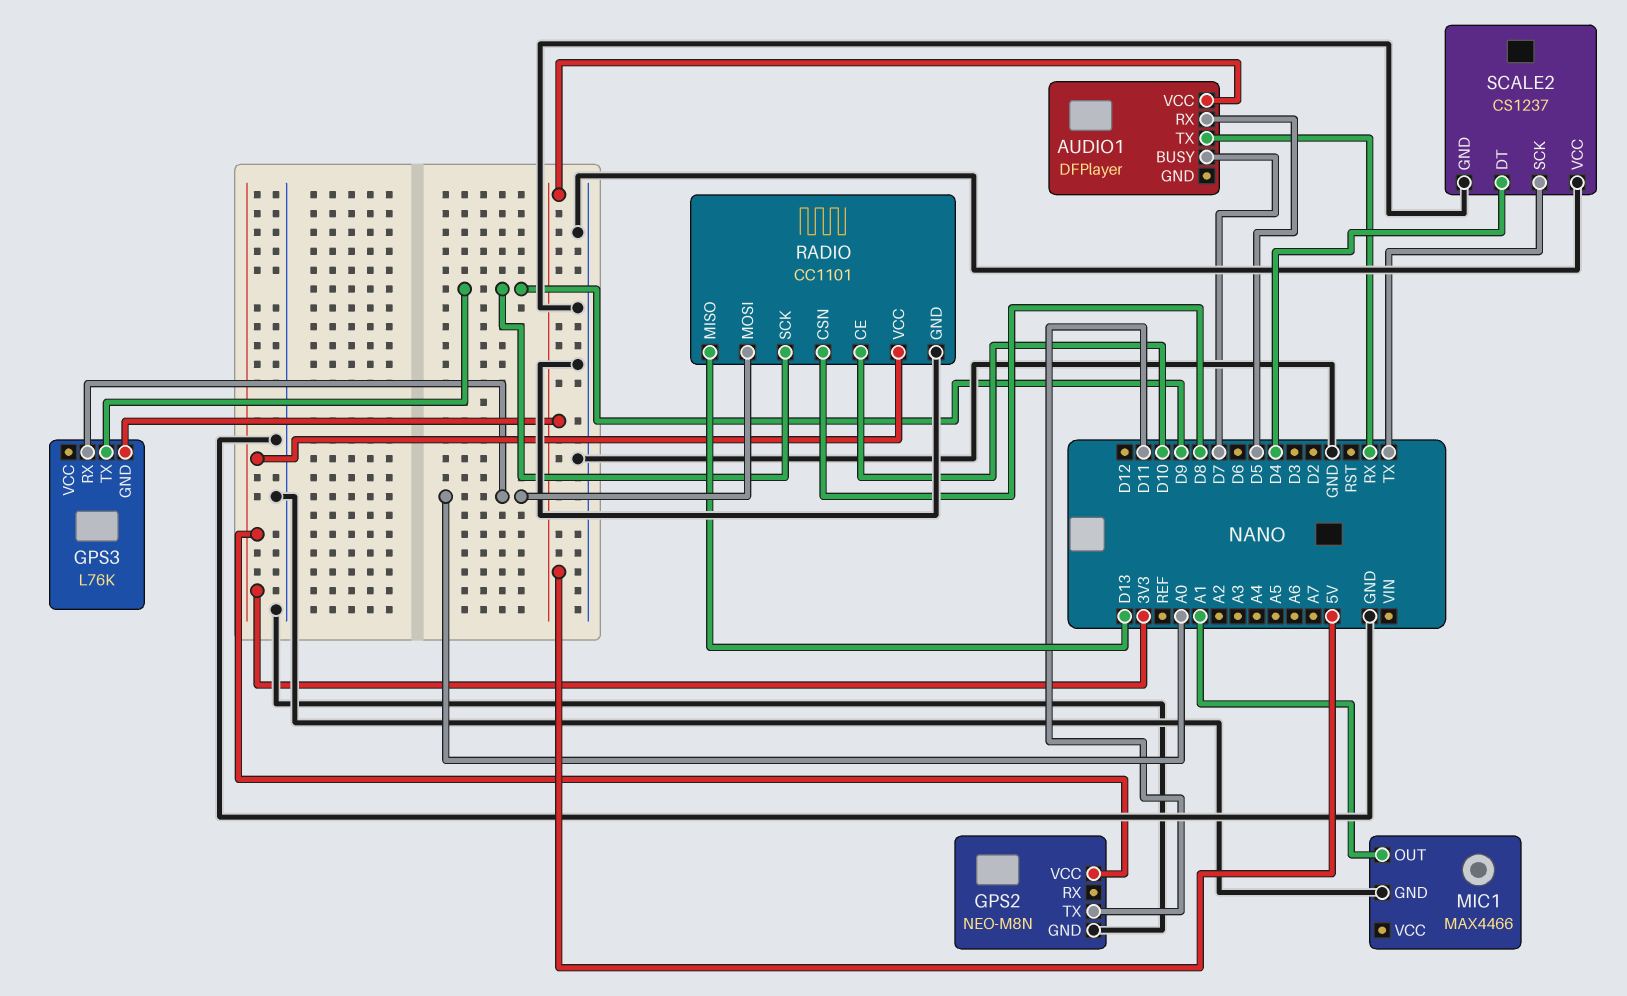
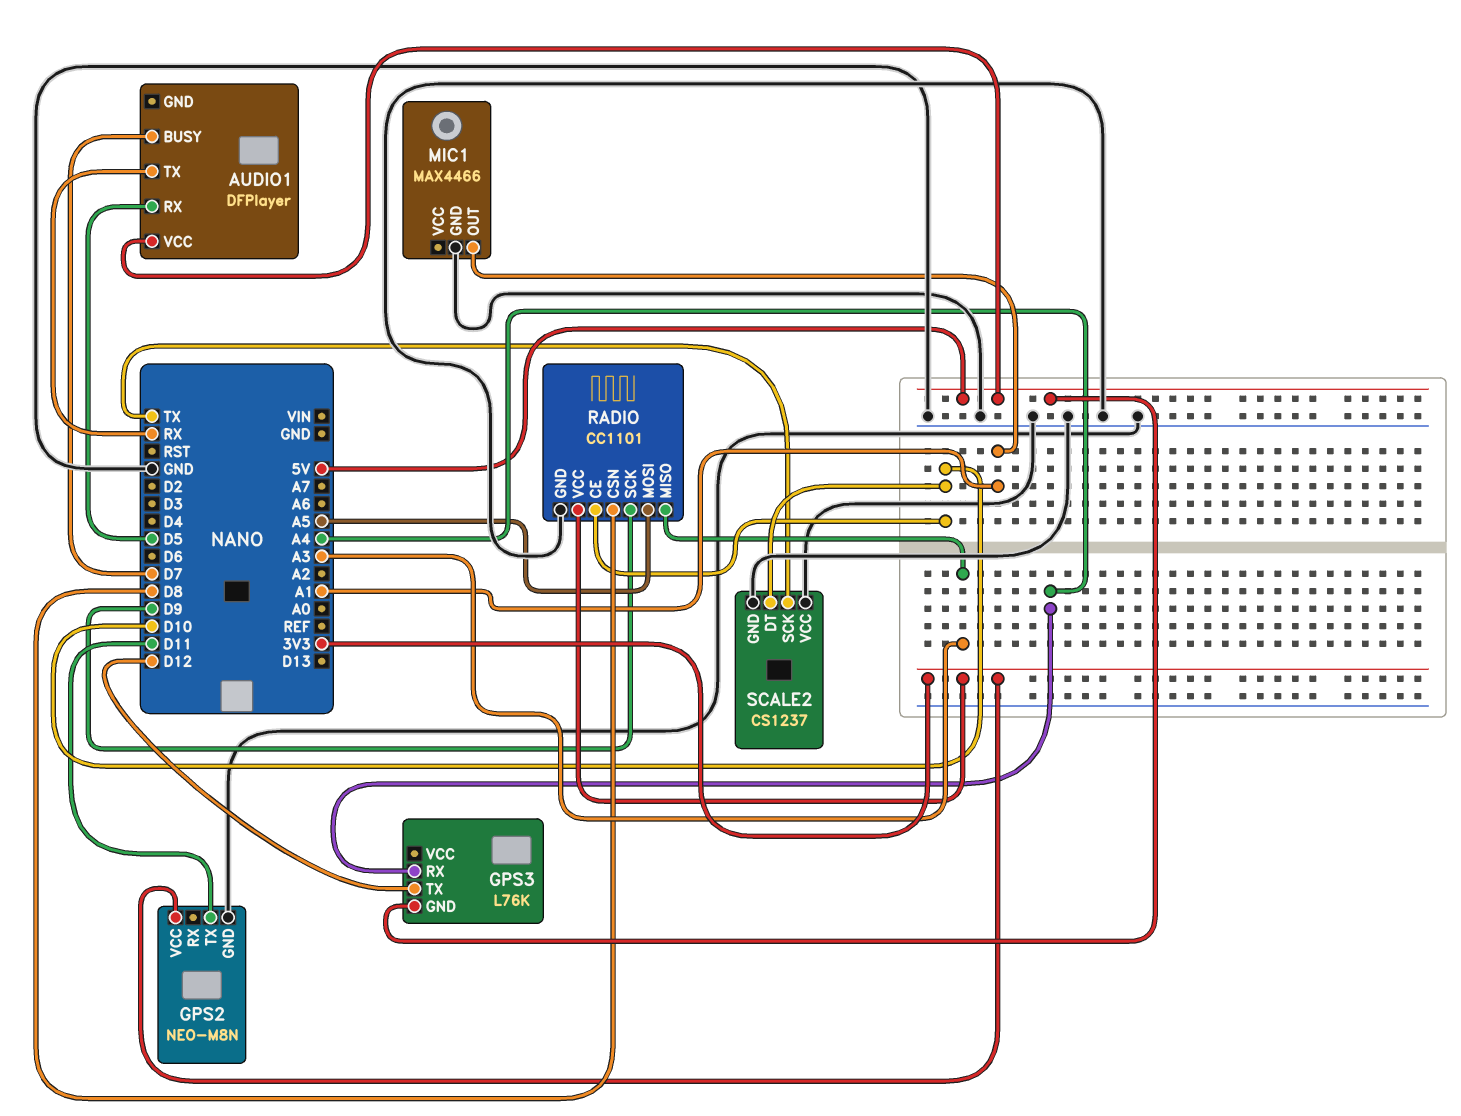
GPS3 pin RX: A0 -> A4
GPS3 pin TX: D9 -> D12
RADIO pin MISO: D13 -> A3
RADIO pin MOSI: A0 -> A5
SCALE2 pin DT: D4 -> D10

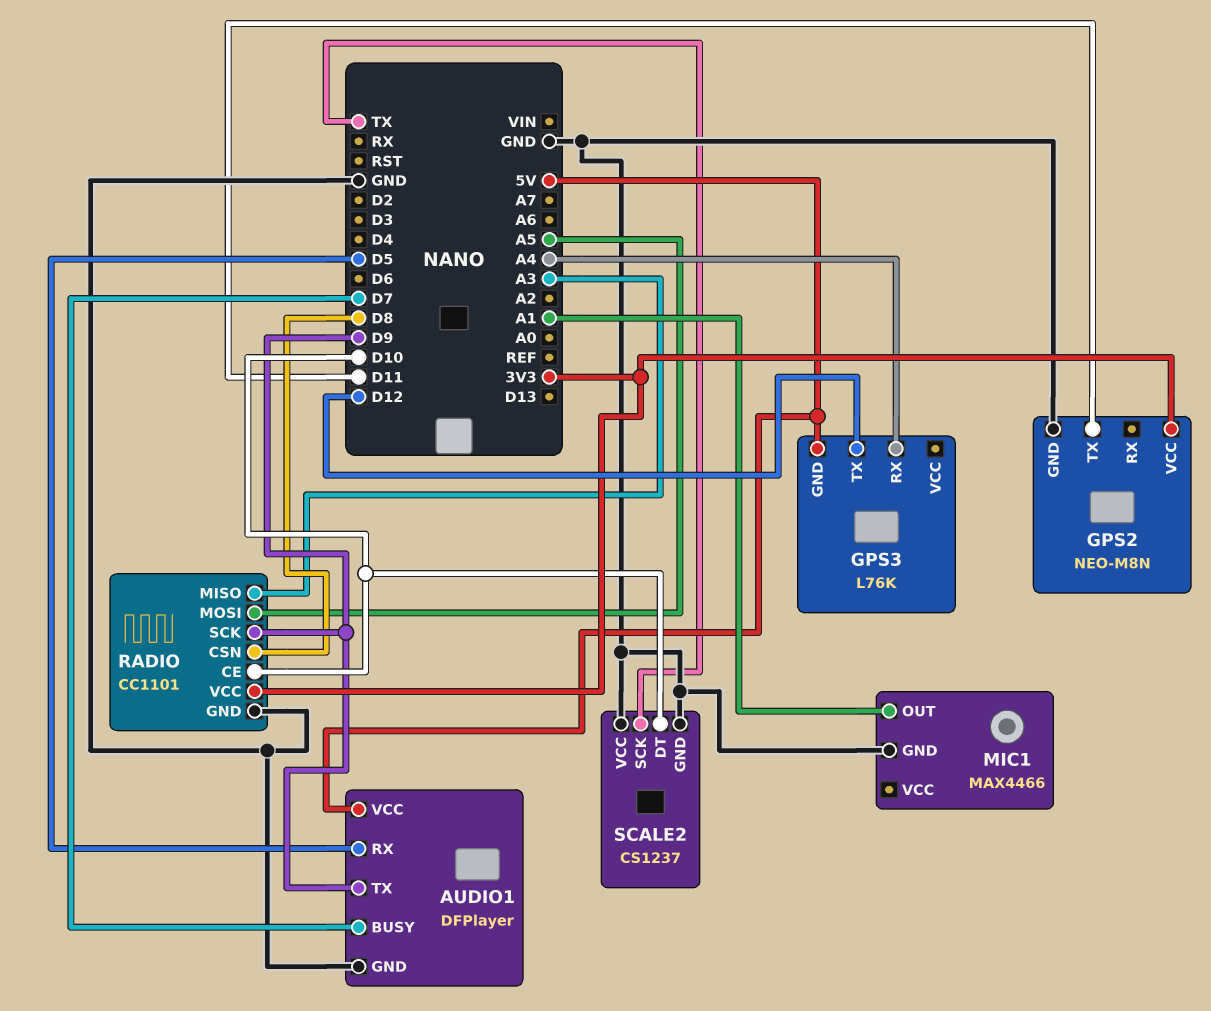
AUDIO1 pin GND: none -> GND
AUDIO1 pin TX: RX -> D9

